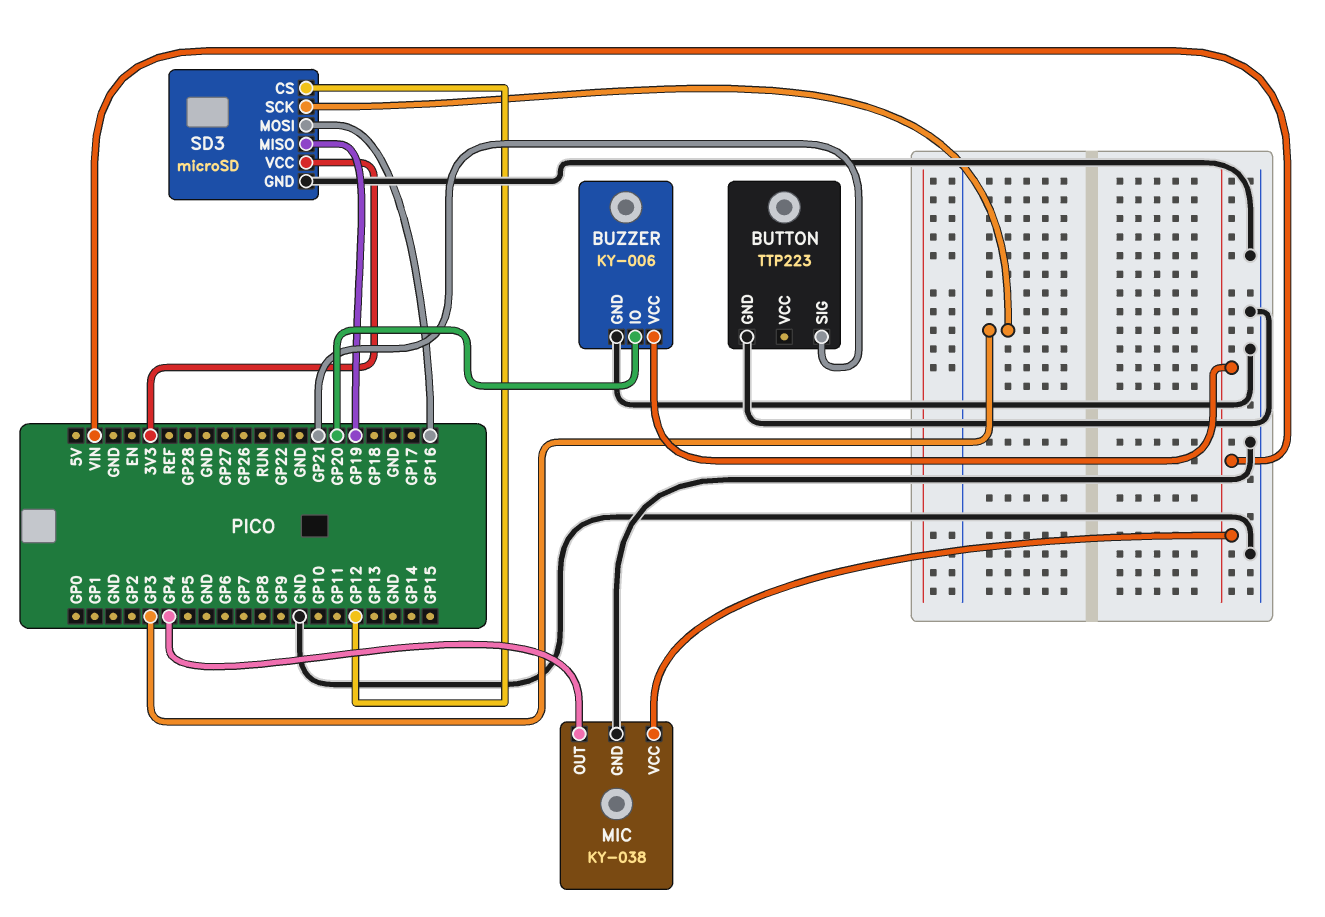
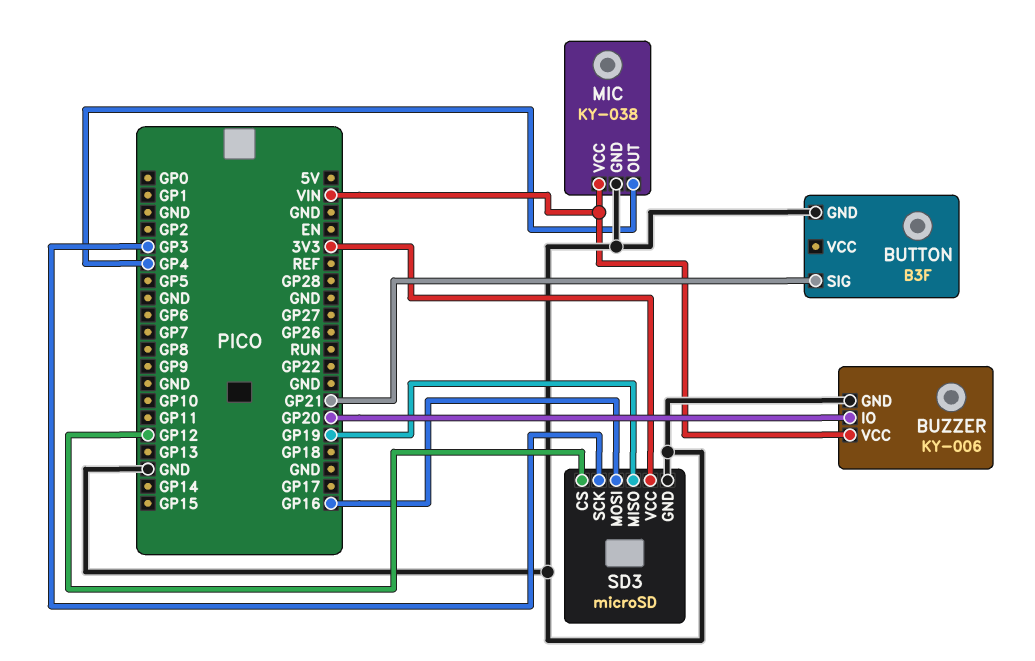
BUTTON: TTP223 -> B3F

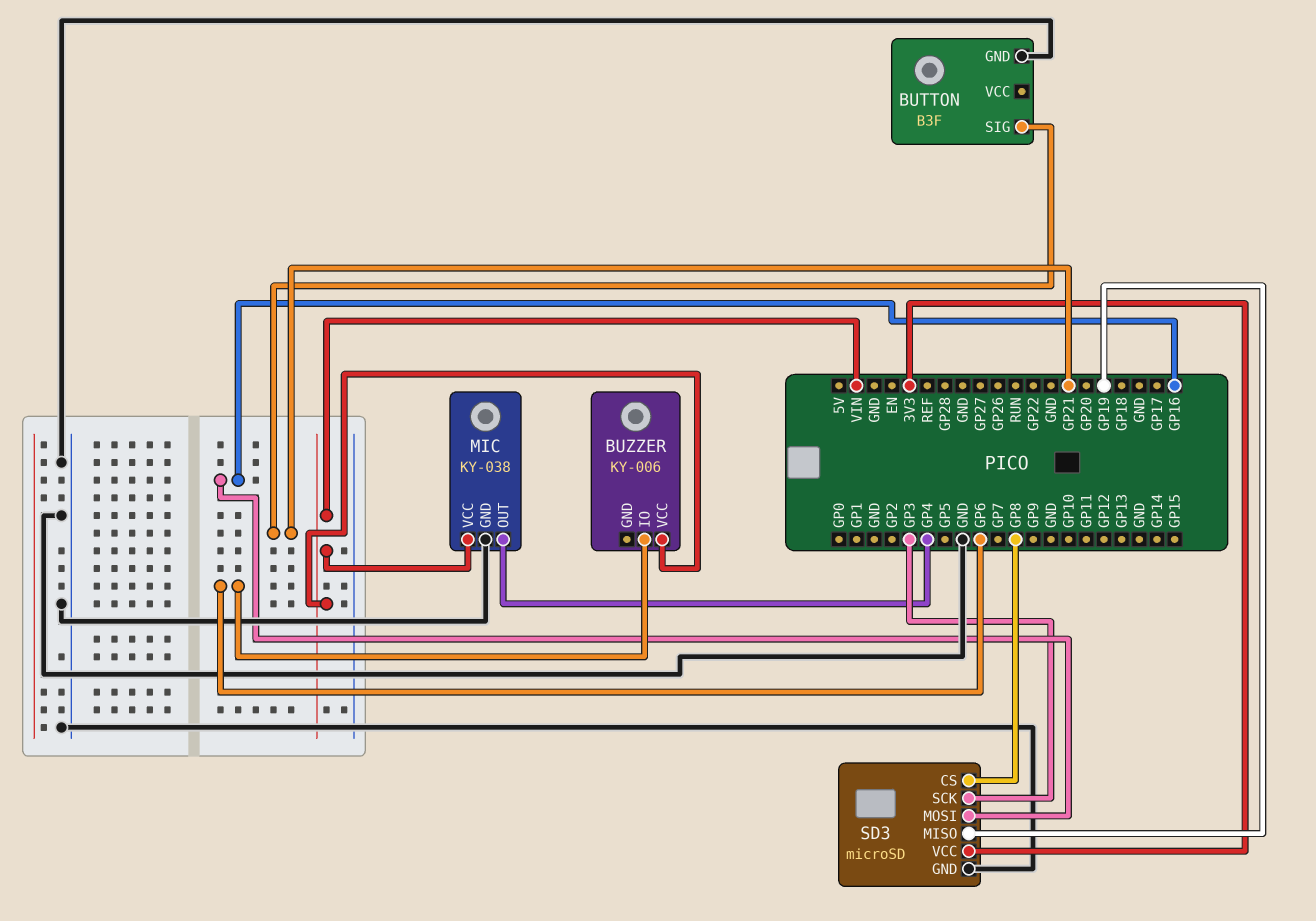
BUZZER pin GND: GND -> none
BUZZER pin IO: GP20 -> GP6
SD3 pin CS: GP12 -> GP8

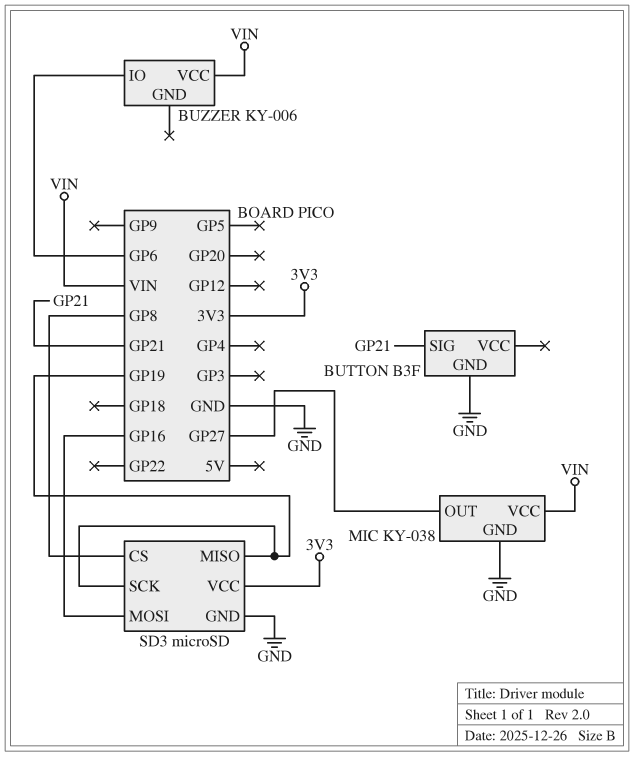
MIC pin OUT: GP4 -> GP27
SD3 pin SCK: GP3 -> GP19

